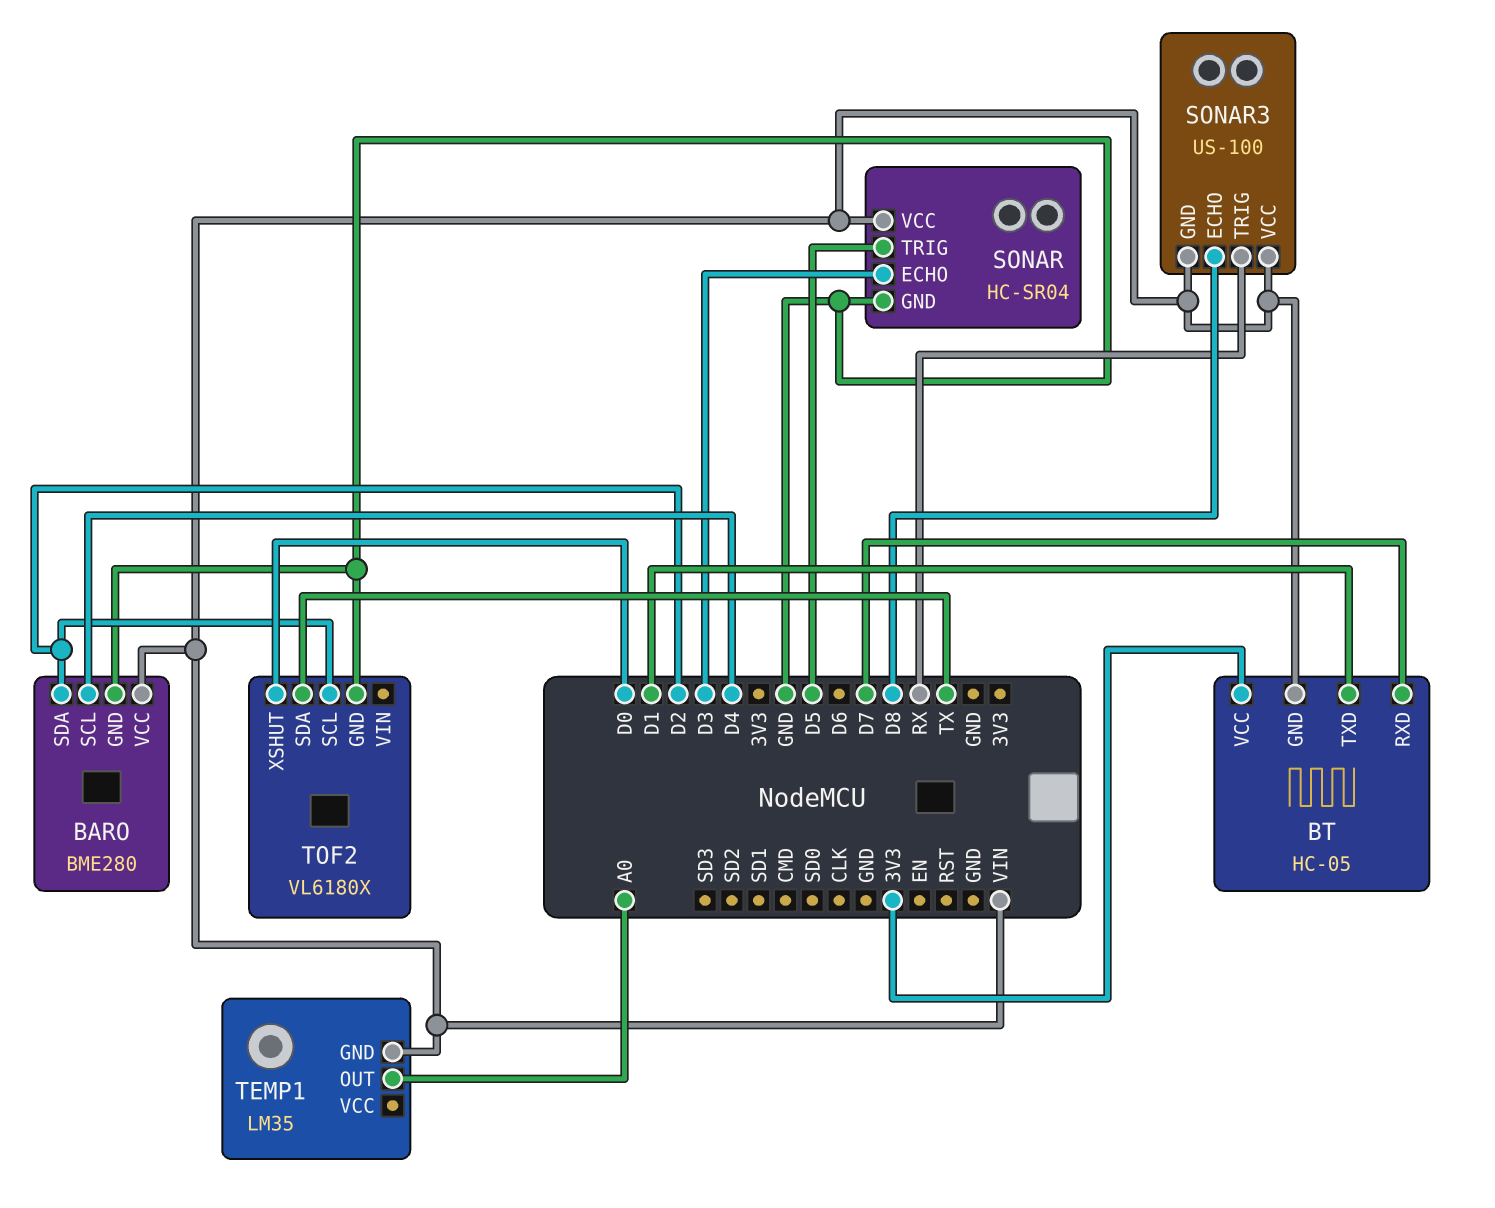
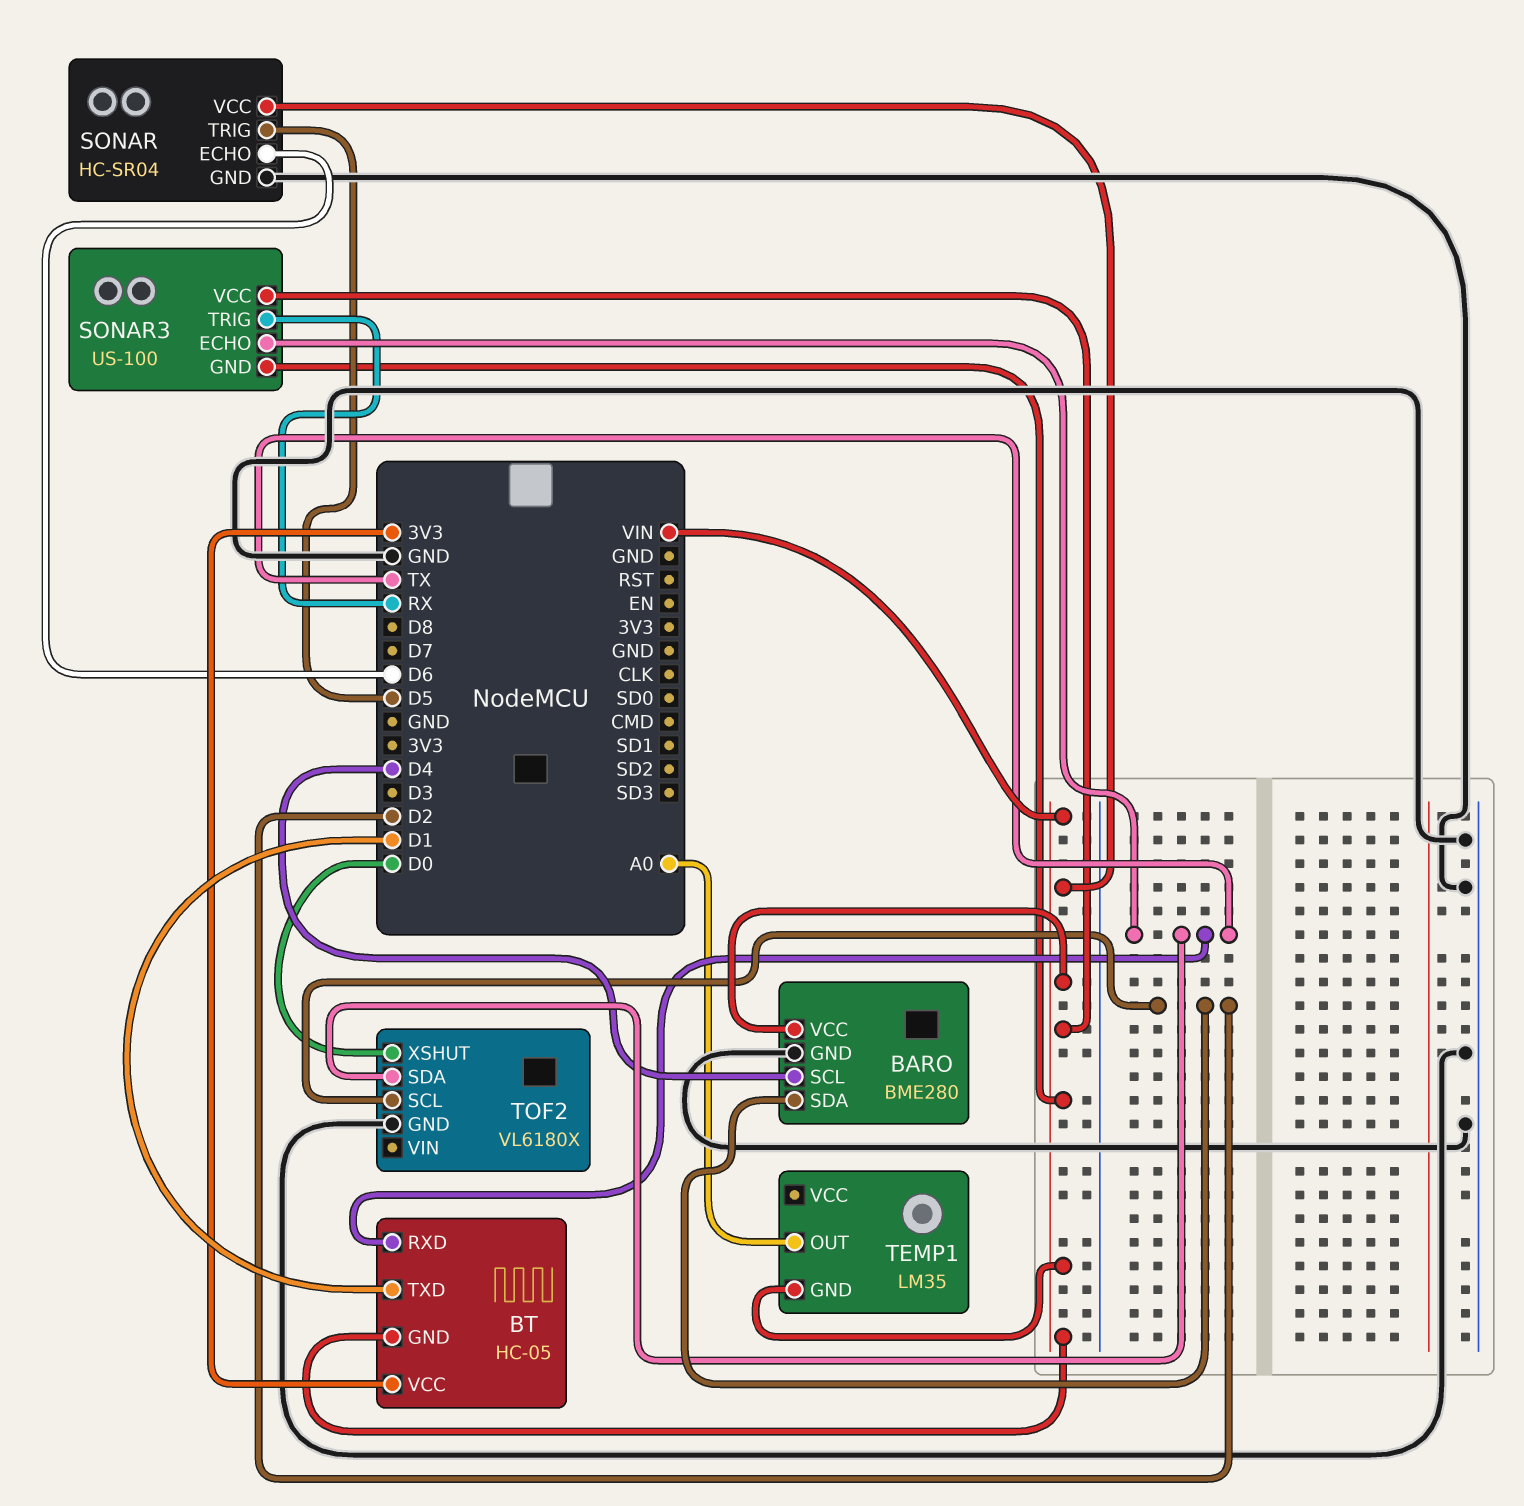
BT pin RXD: D7 -> TX
SONAR pin ECHO: D3 -> D6
SONAR3 pin ECHO: D8 -> TX

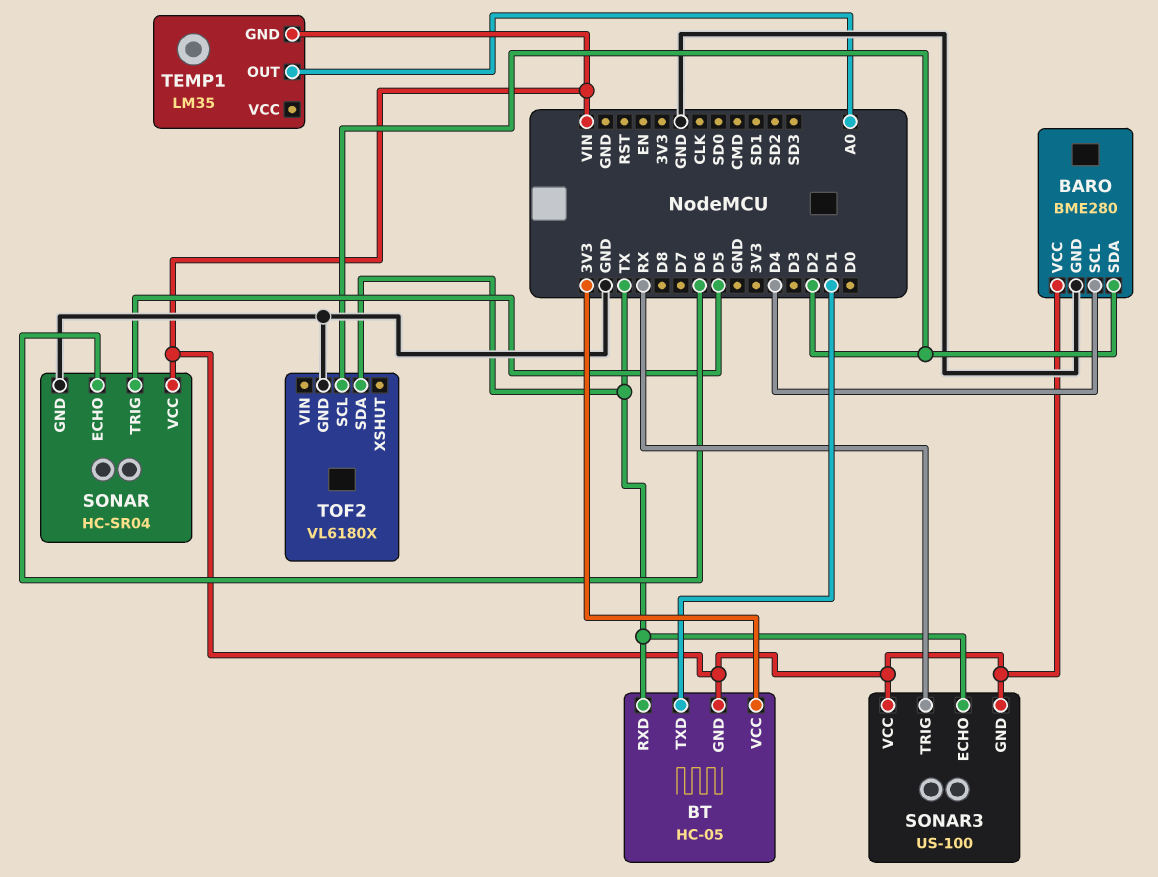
TOF2 pin XSHUT: D0 -> none

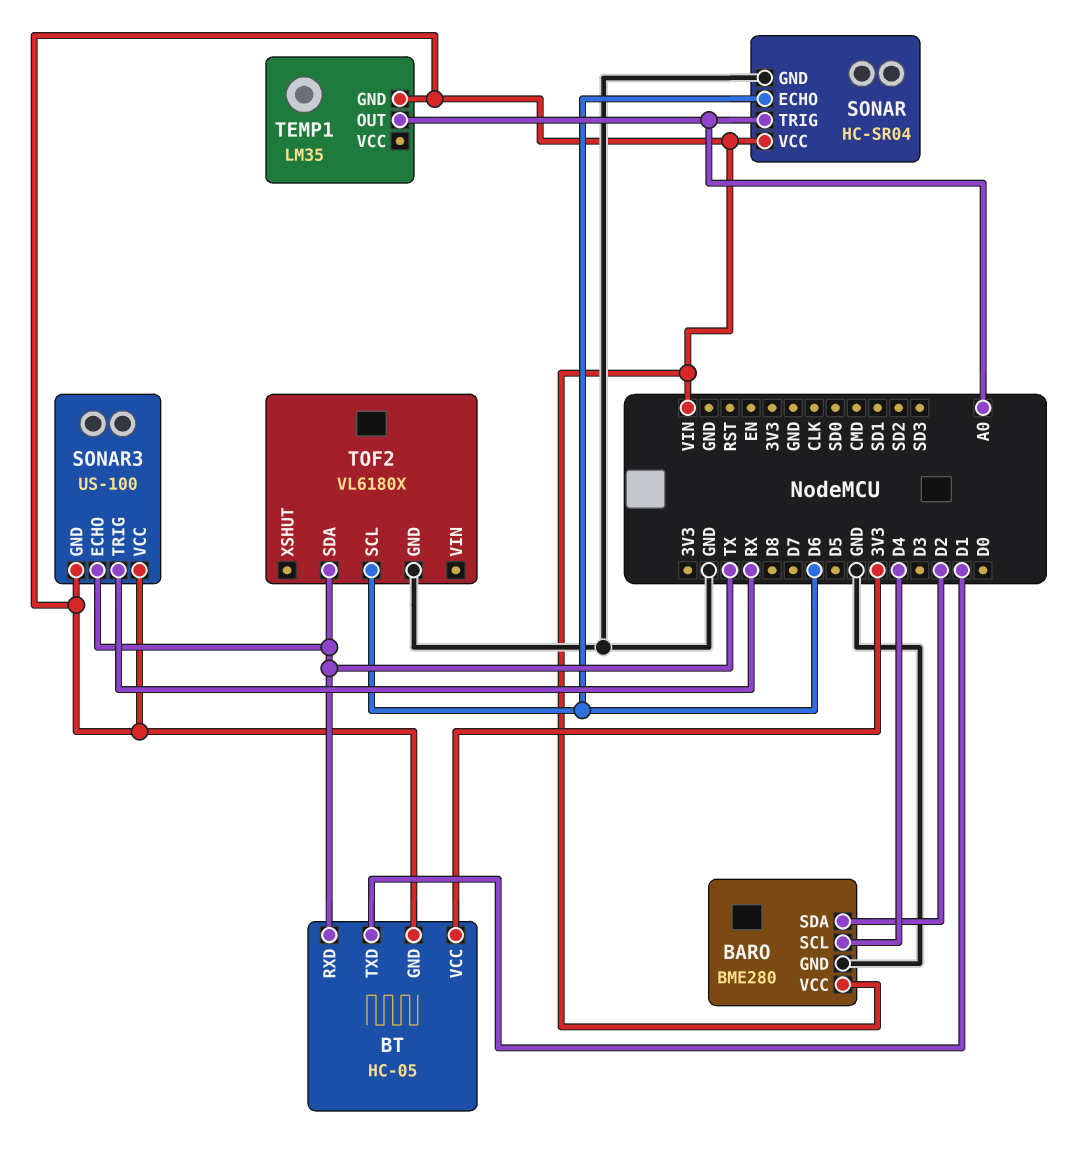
SONAR pin TRIG: D5 -> A0
TOF2 pin SCL: D2 -> D6

